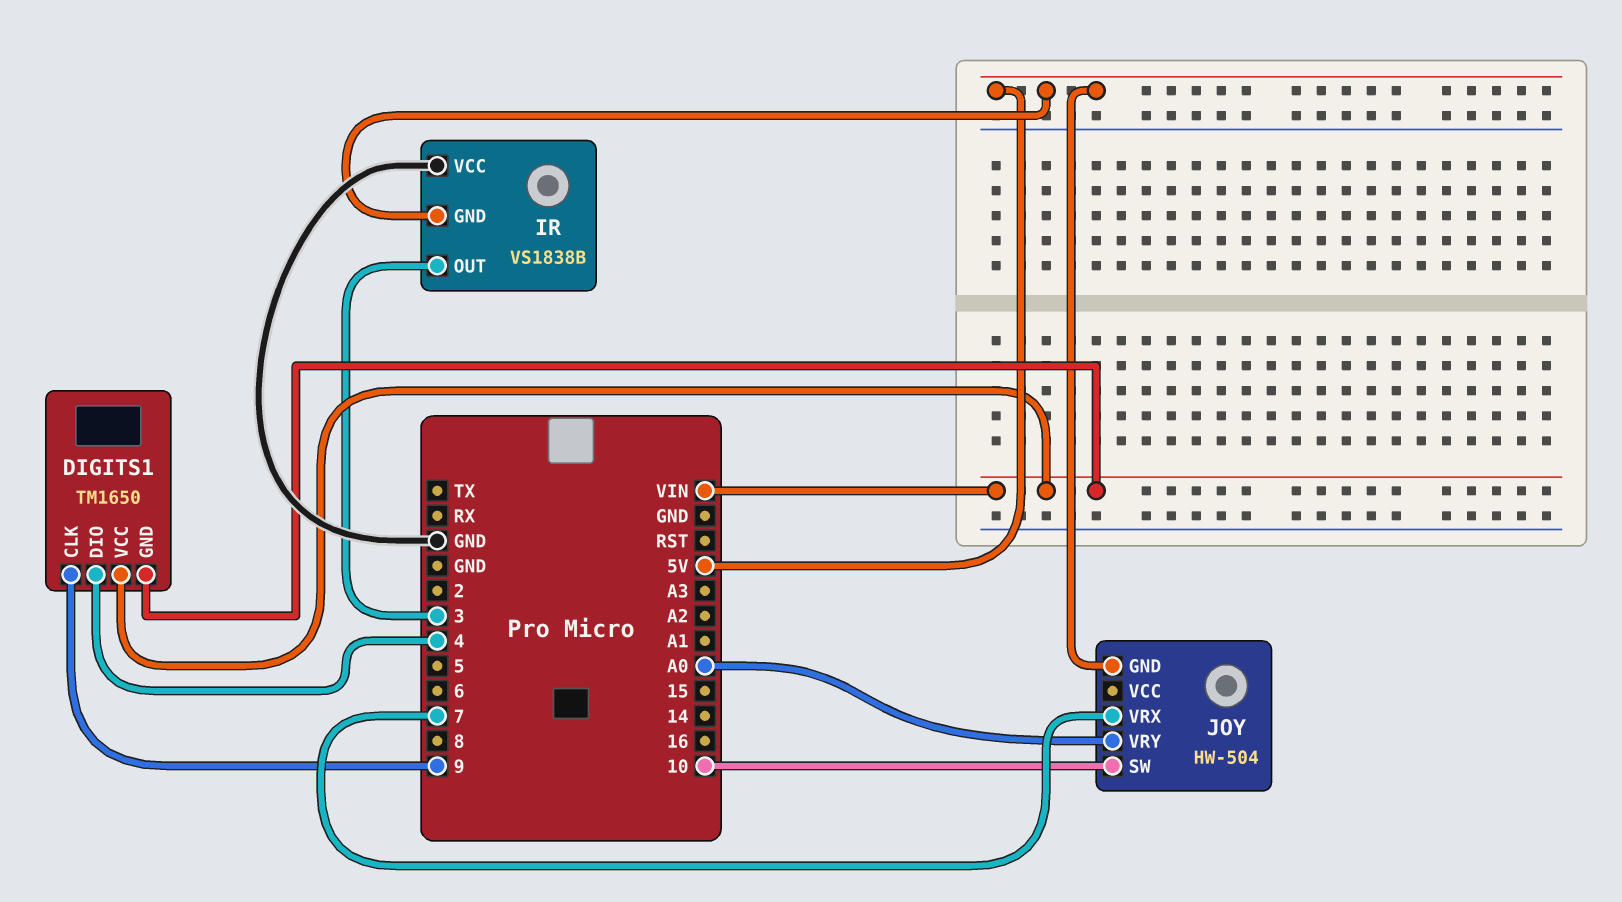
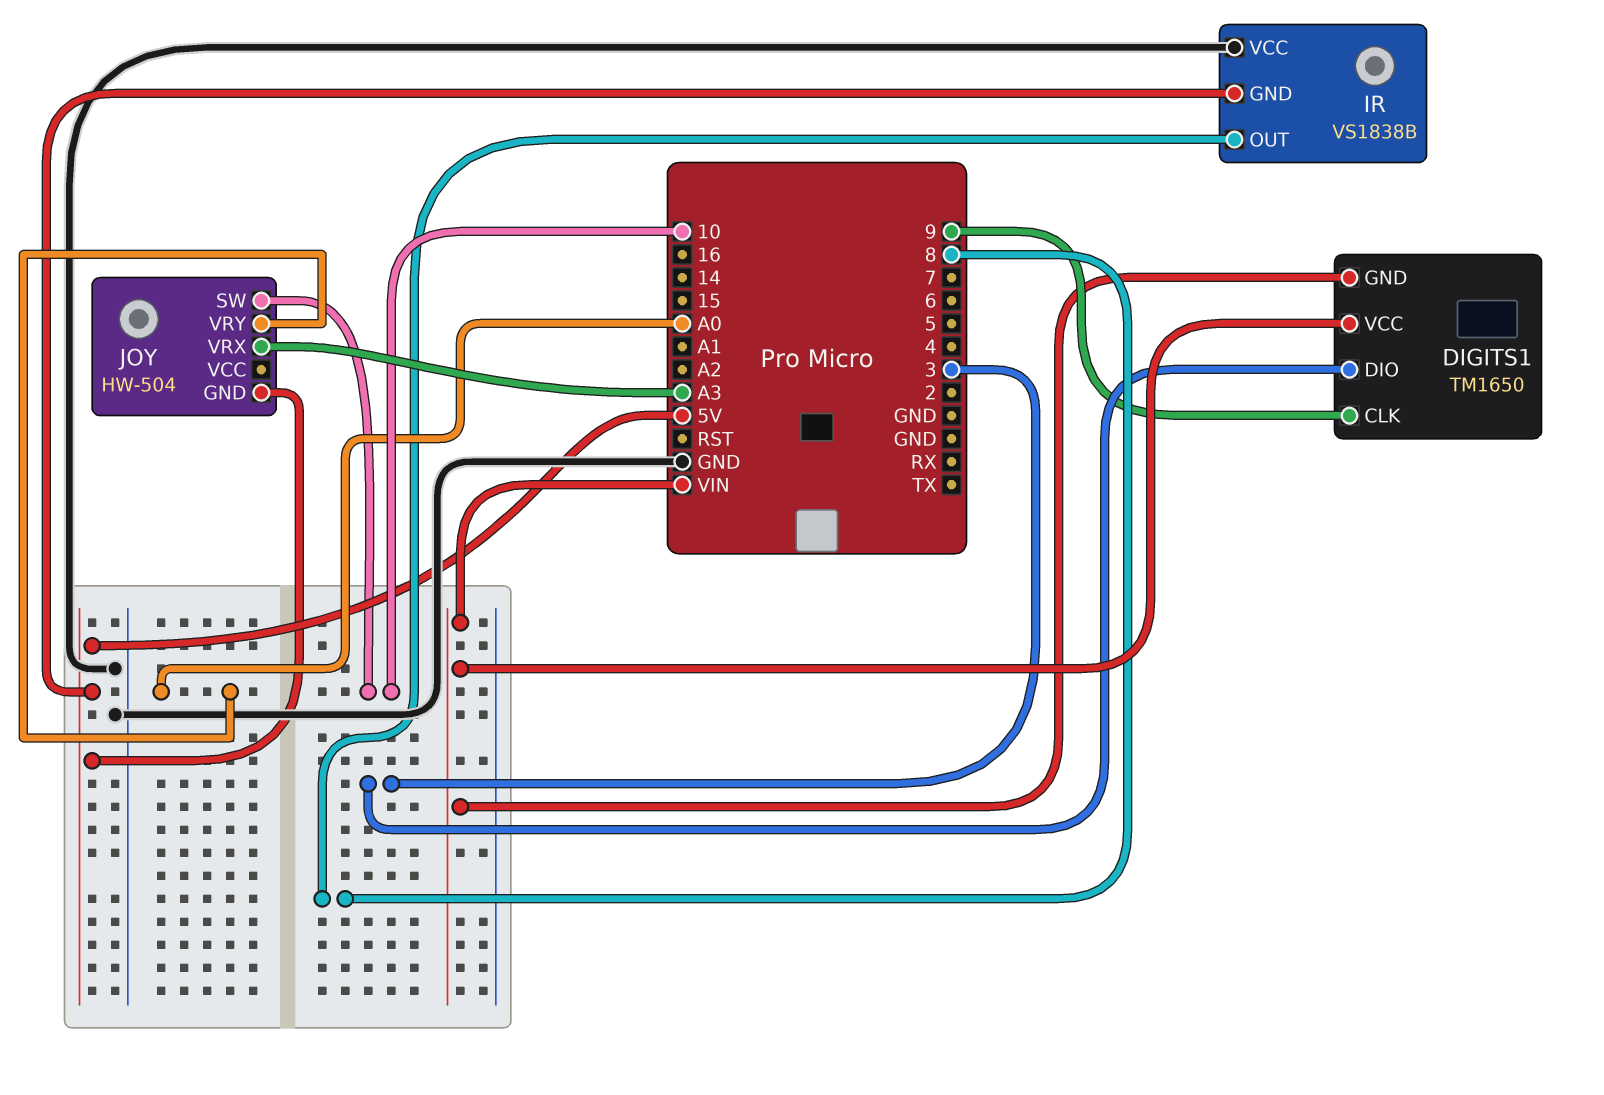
DIGITS1 pin DIO: 4 -> 3
IR pin OUT: 3 -> 8
JOY pin VRX: 7 -> A3

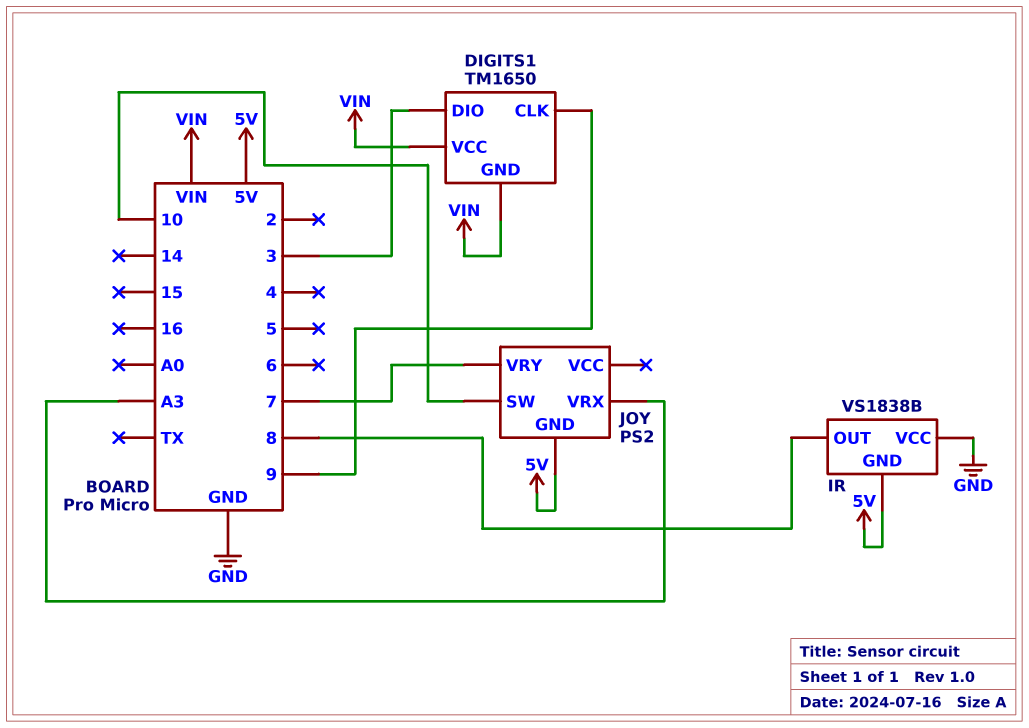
JOY: HW-504 -> PS2
JOY pin VRY: A0 -> 7

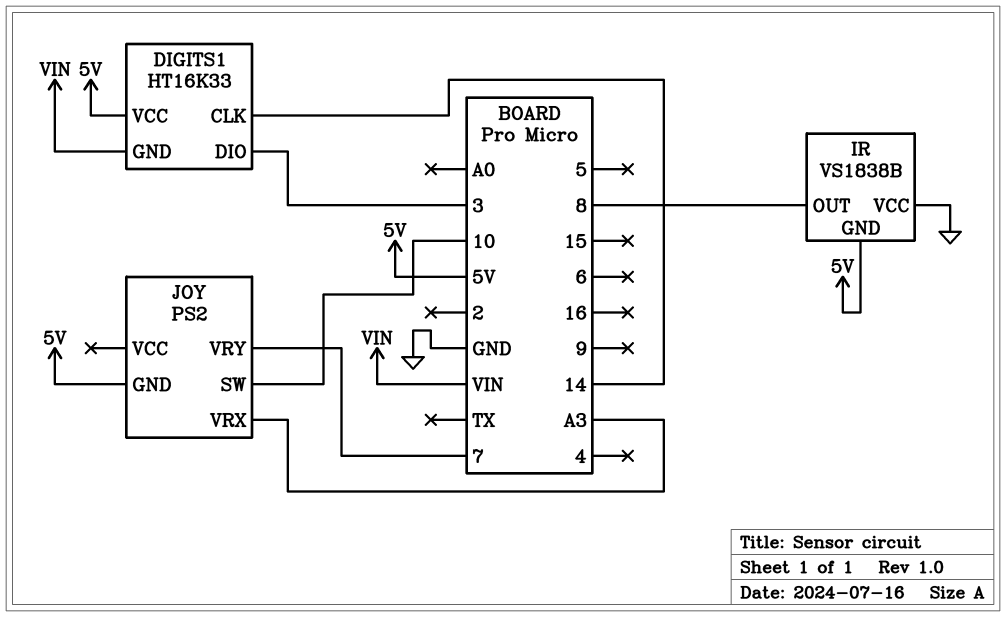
DIGITS1: TM1650 -> HT16K33
DIGITS1 pin CLK: 9 -> 14
DIGITS1 pin VCC: VIN -> 5V

